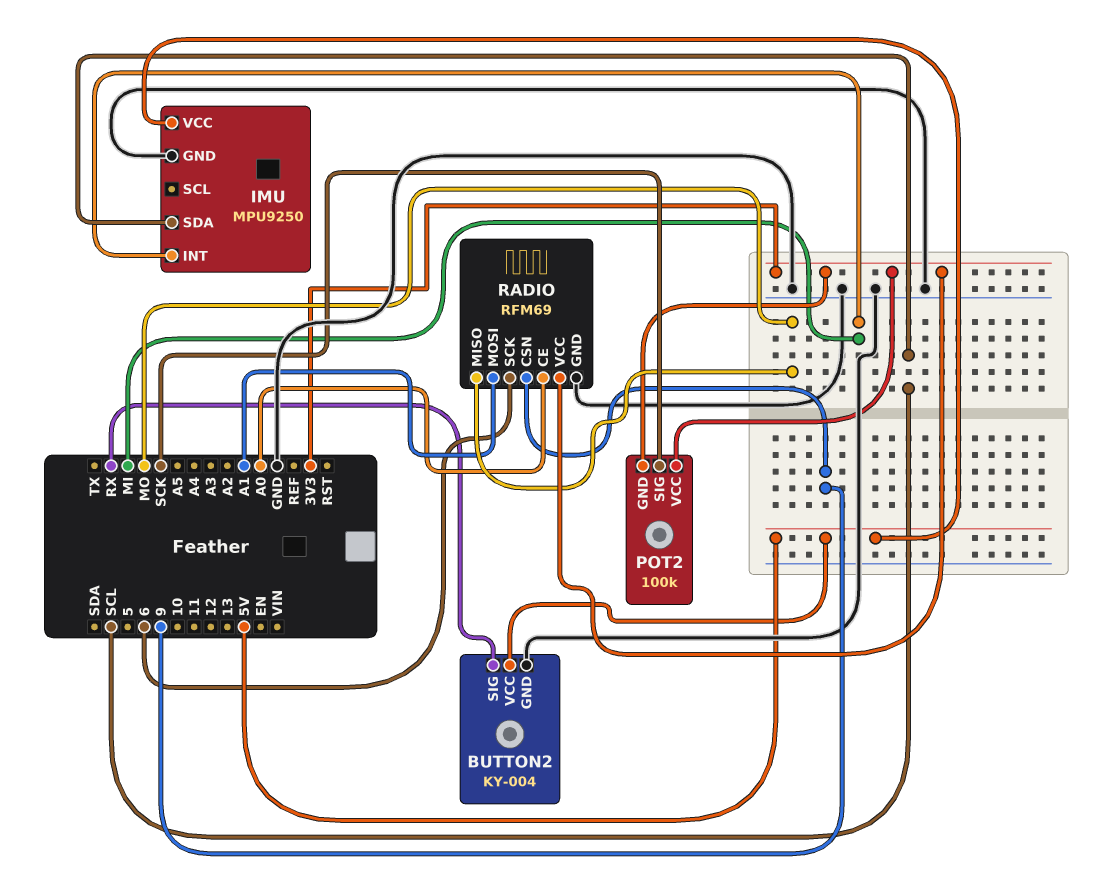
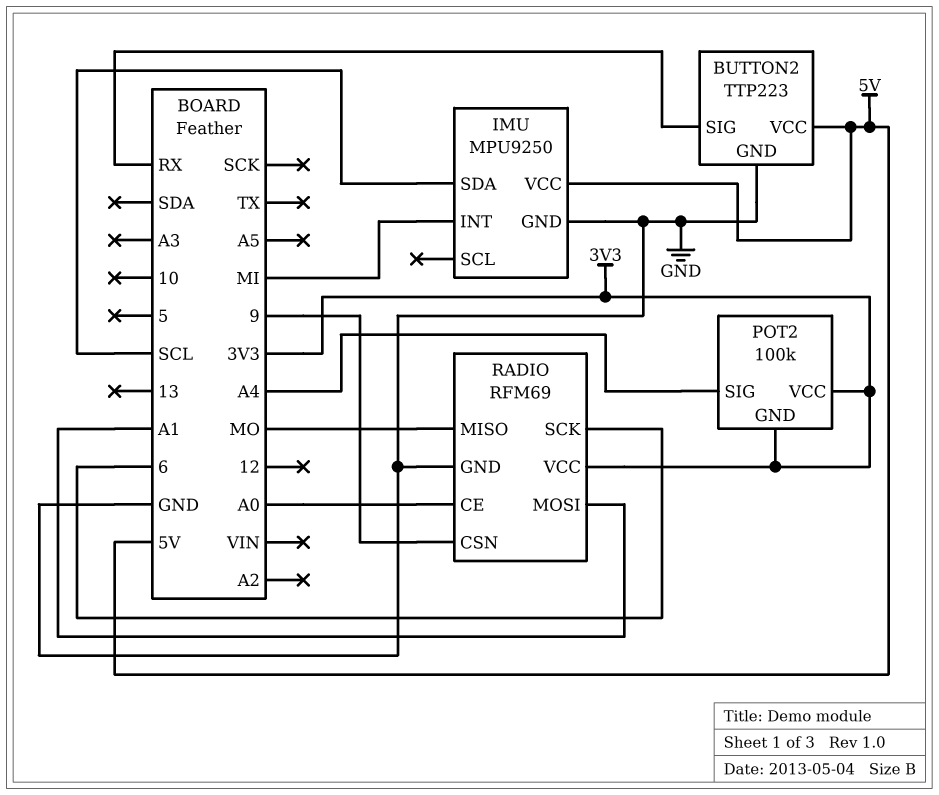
BUTTON2: KY-004 -> TTP223
POT2 pin SIG: SCK -> A4

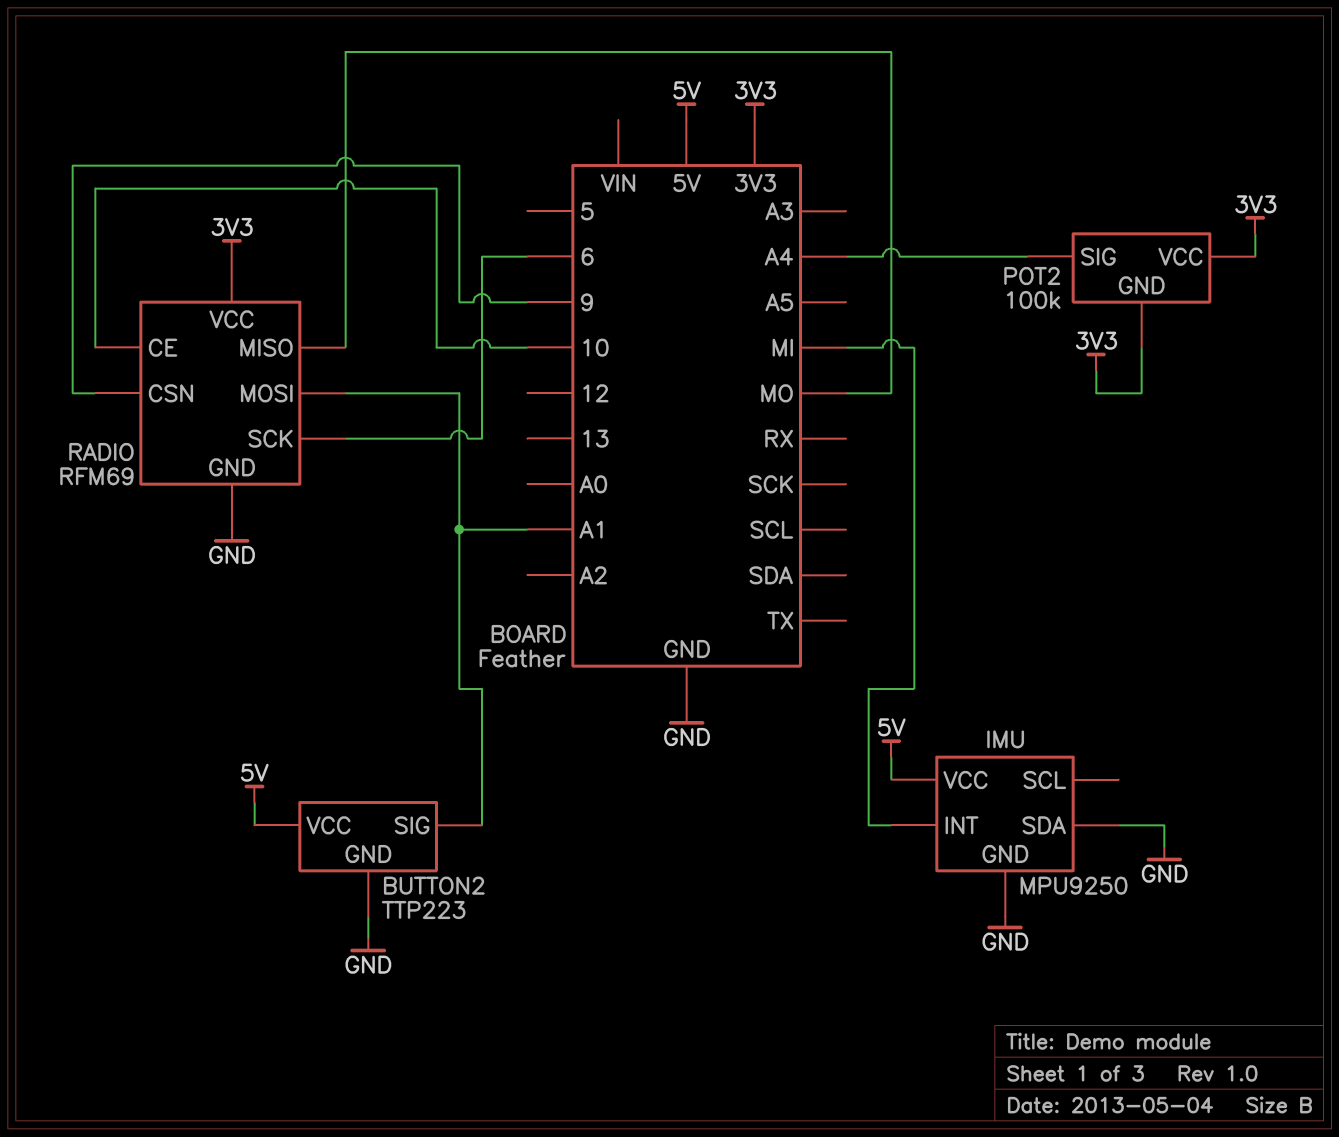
BUTTON2 pin SIG: RX -> A1
IMU pin SDA: SCL -> GND
RADIO pin CE: A0 -> 10

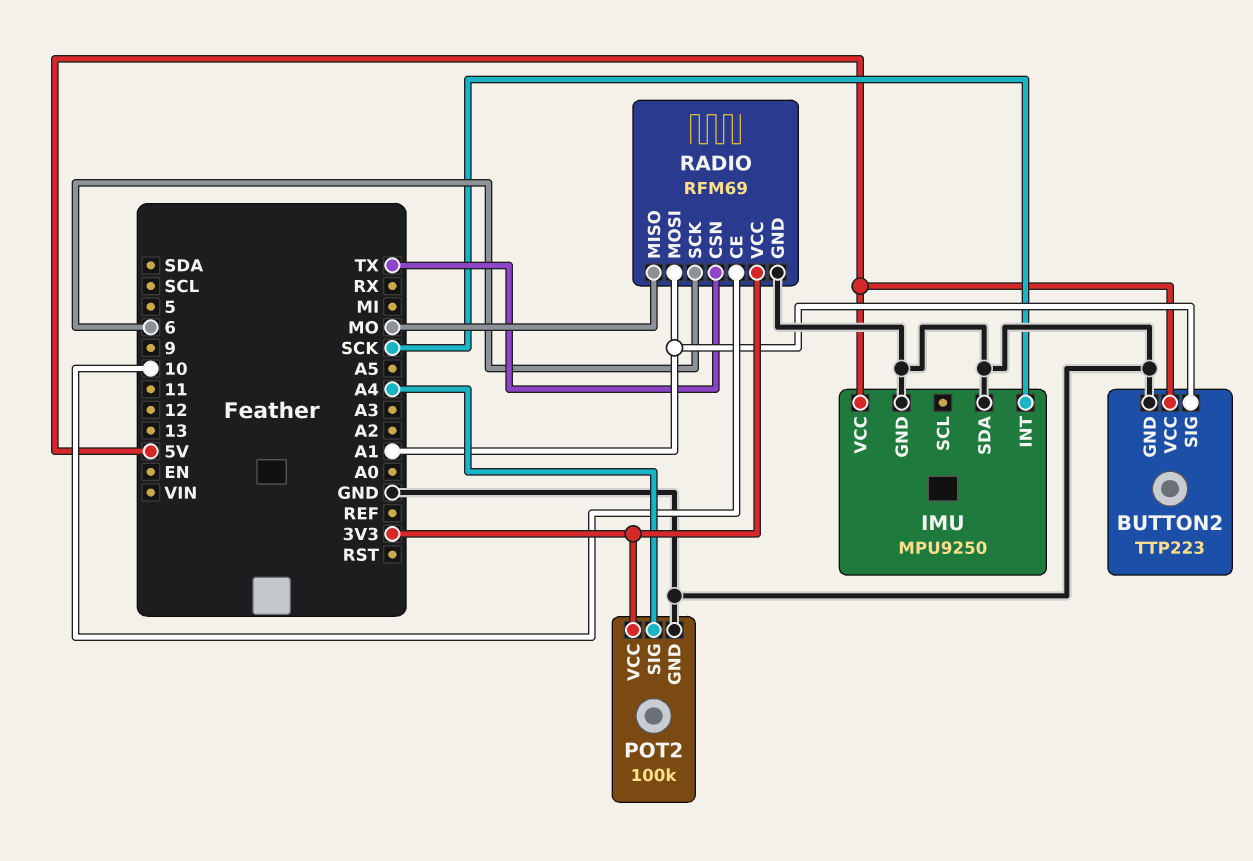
IMU pin INT: MI -> SCK
POT2 pin GND: 3V3 -> GND
RADIO pin CSN: 9 -> TX

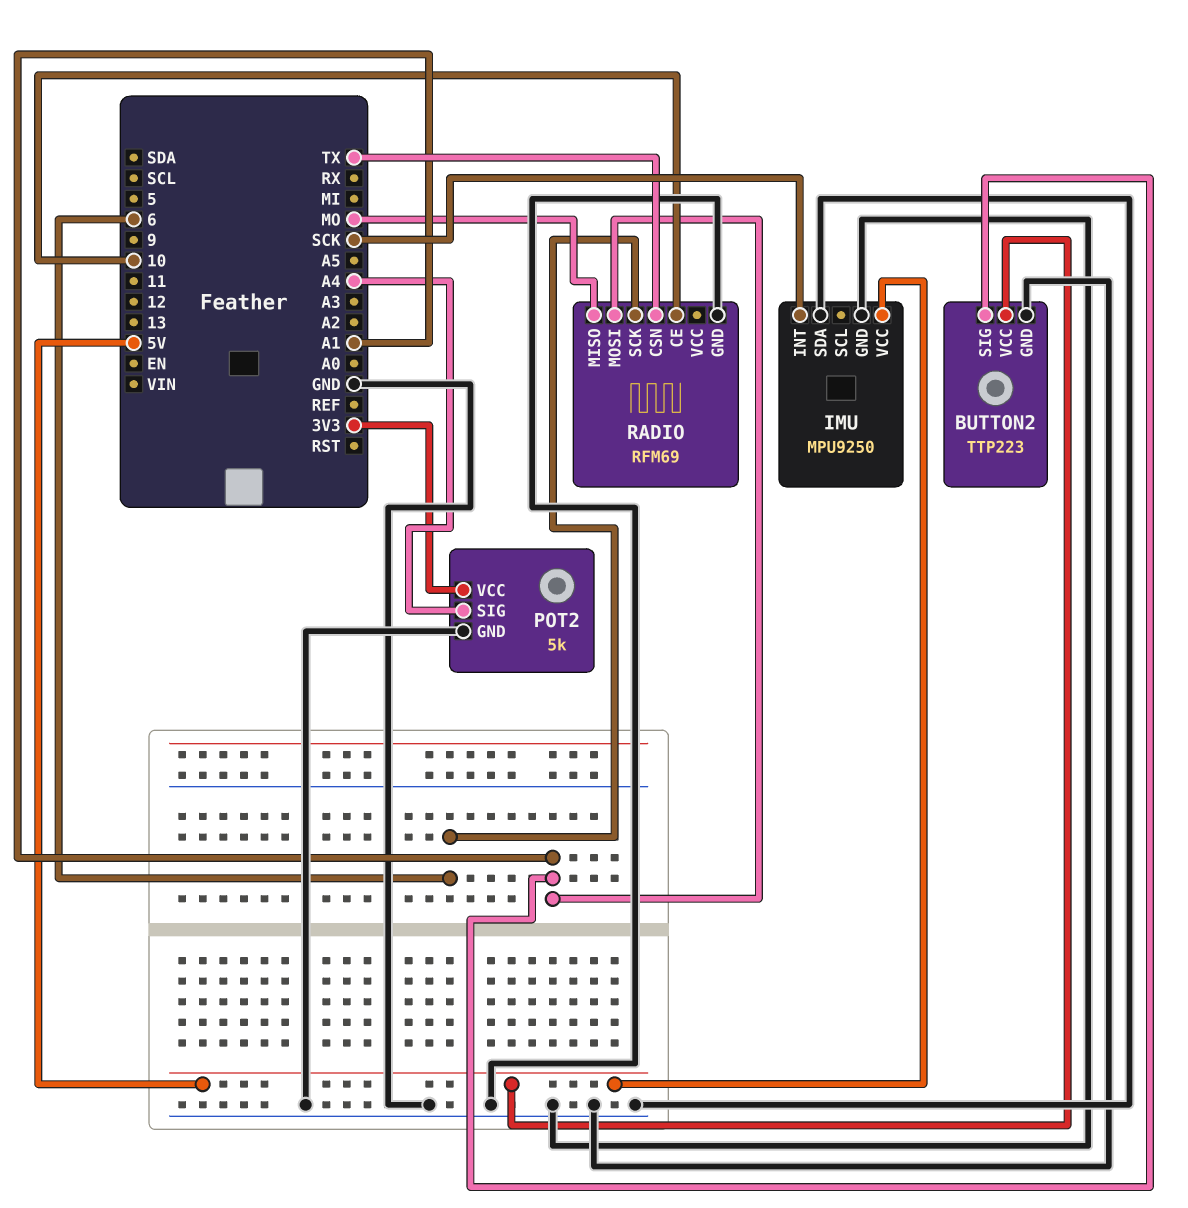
POT2: 100k -> 5k
RADIO pin VCC: 3V3 -> none

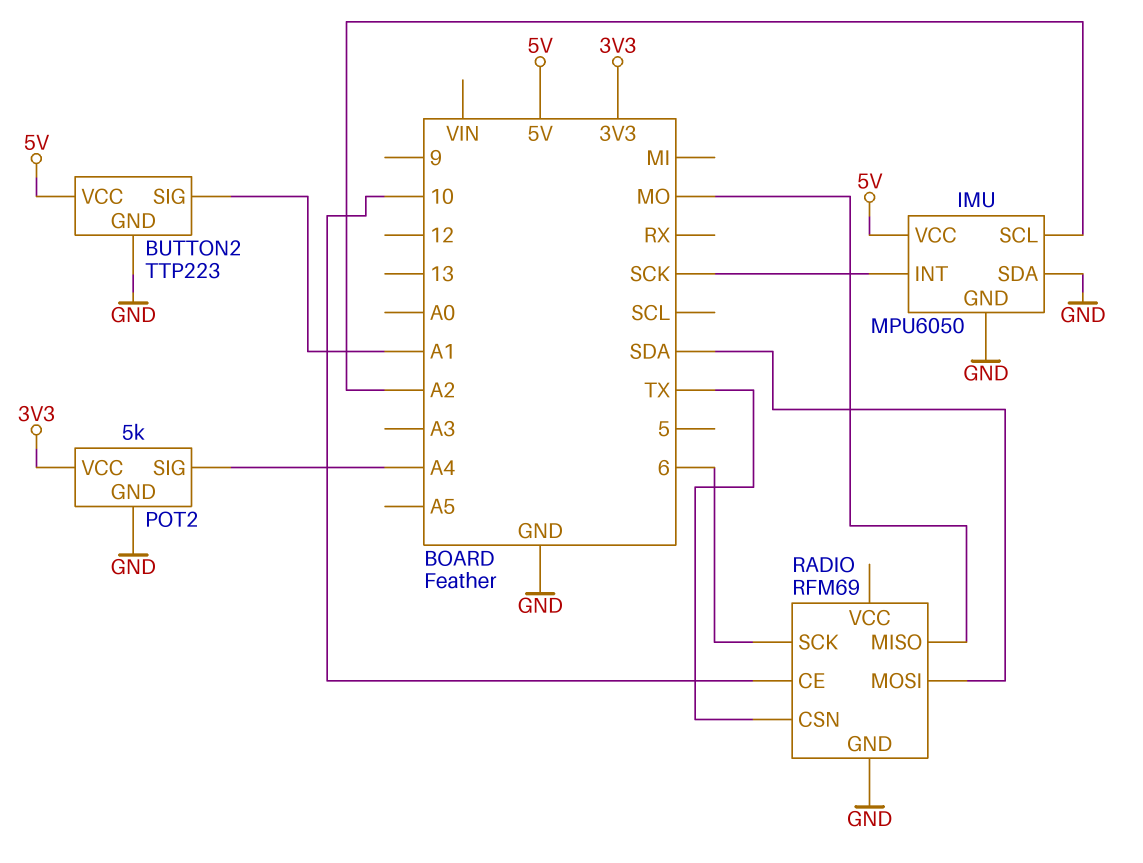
IMU: MPU9250 -> MPU6050
IMU pin SCL: none -> A2
RADIO pin MOSI: A1 -> SDA

